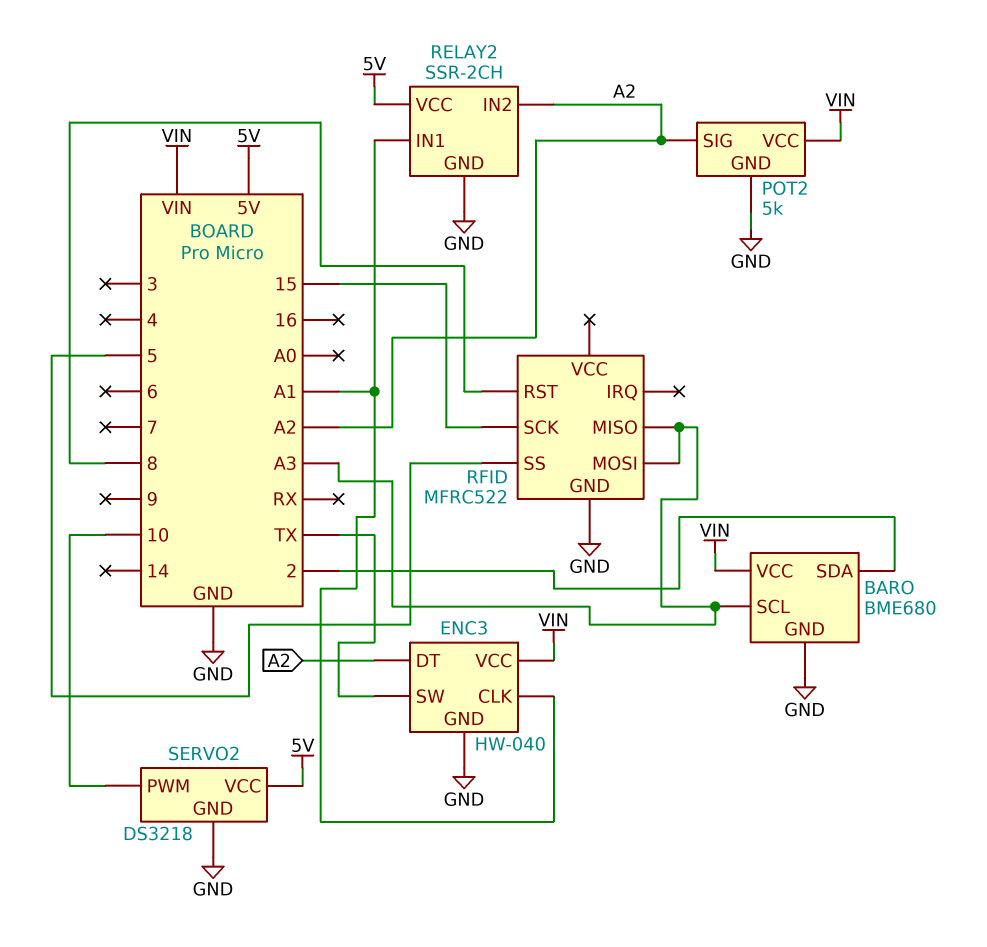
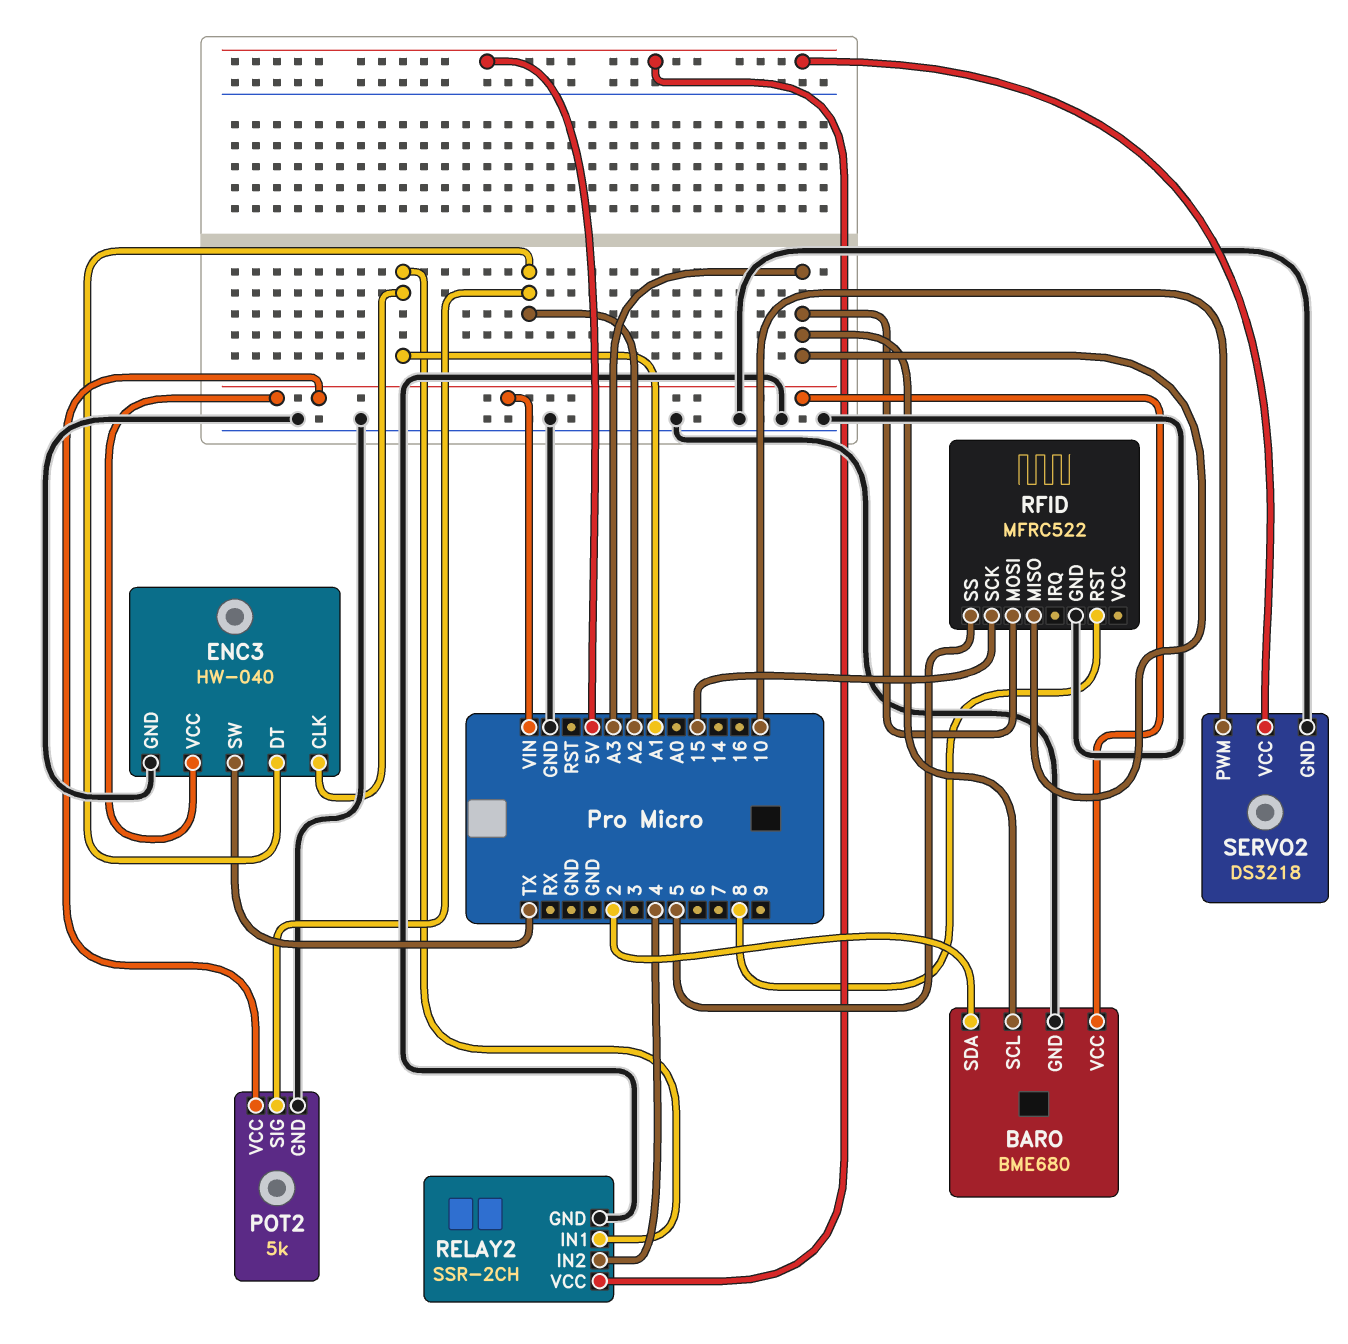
RELAY2 pin IN2: A2 -> 4

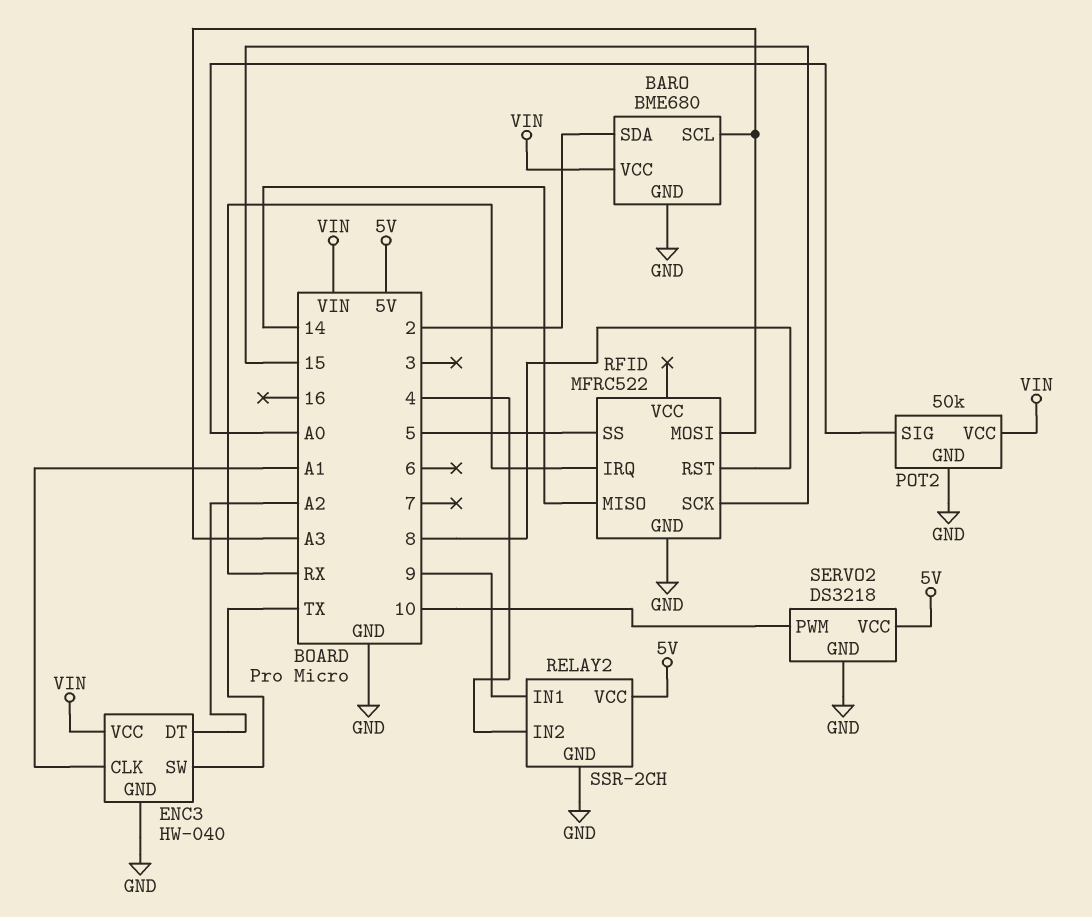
POT2: 5k -> 50k
POT2 pin SIG: A2 -> A0
RELAY2 pin IN1: A1 -> 9
RFID pin IRQ: none -> RX
RFID pin MISO: A3 -> 14

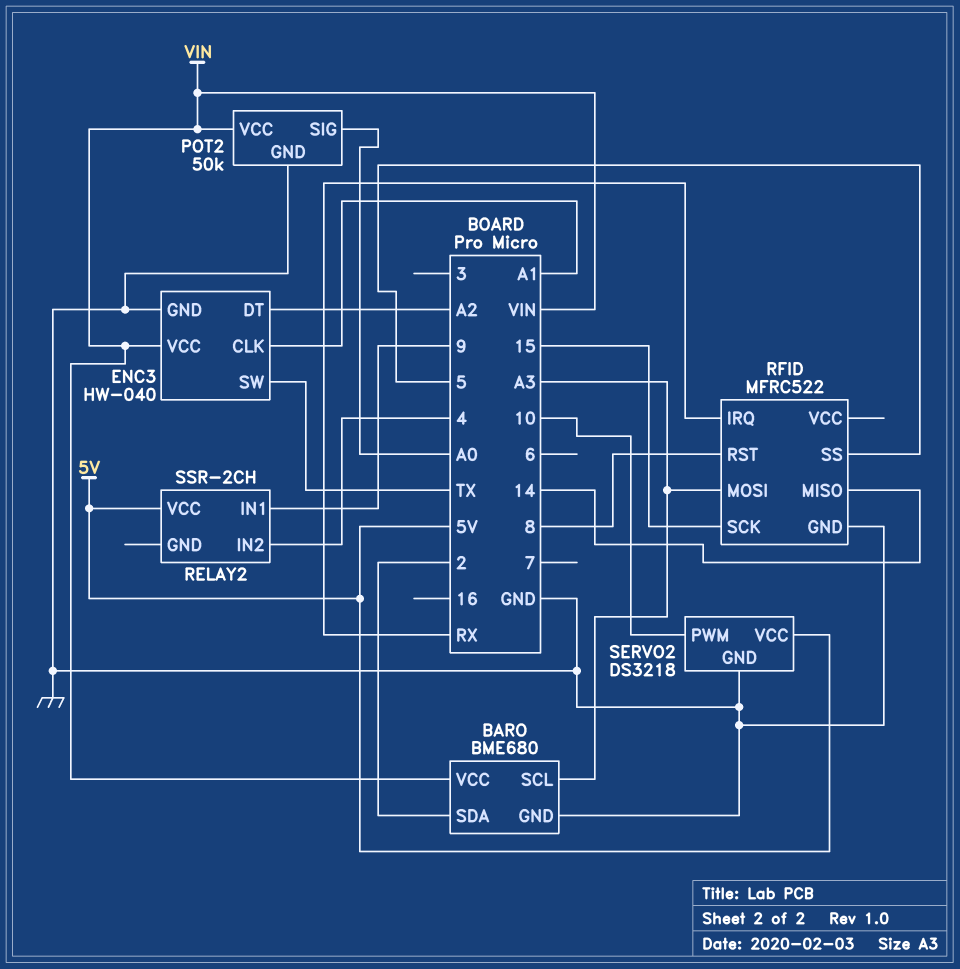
RELAY2 pin GND: GND -> none

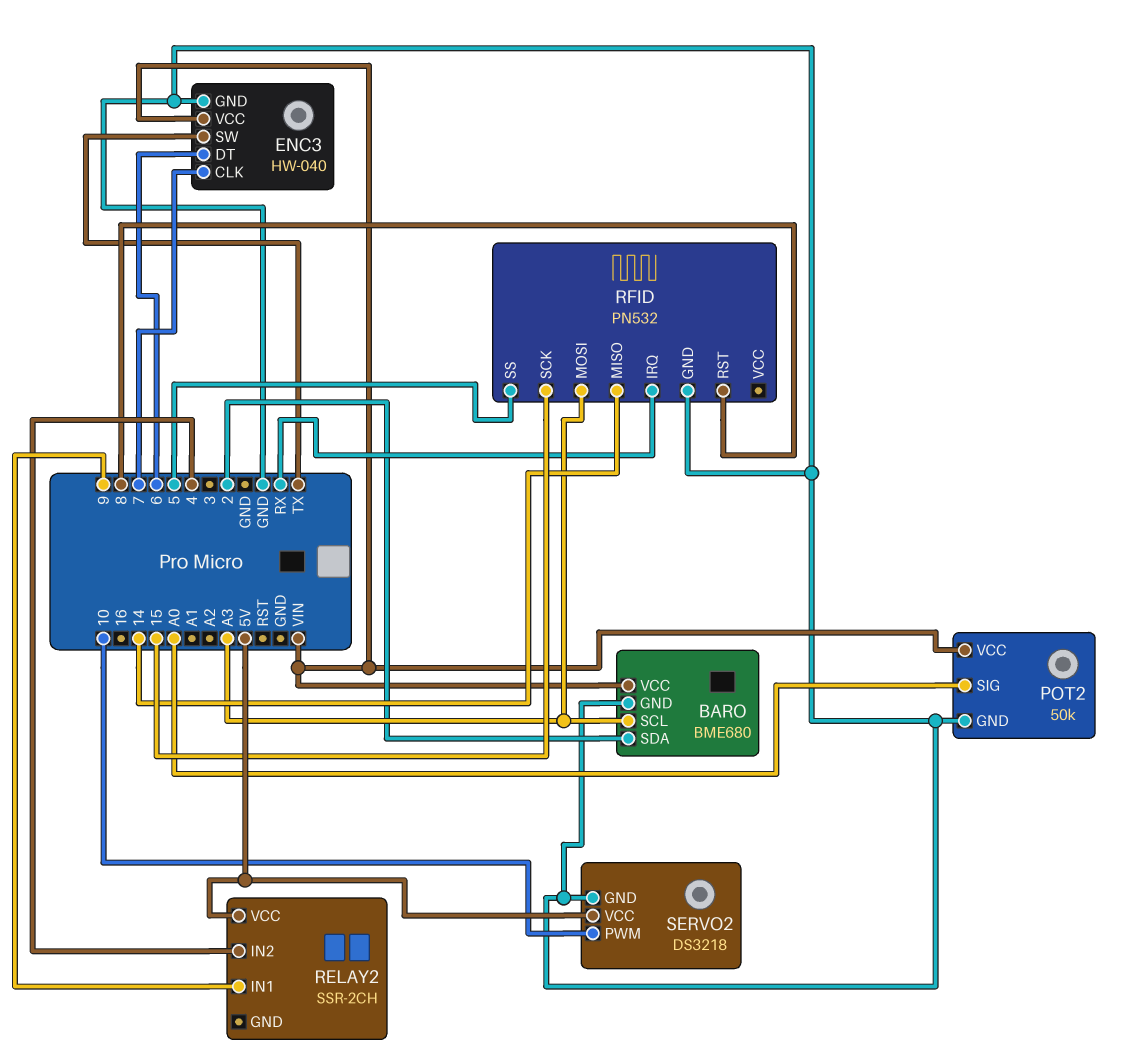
ENC3 pin CLK: A1 -> 7
ENC3 pin DT: A2 -> 6
RFID: MFRC522 -> PN532

